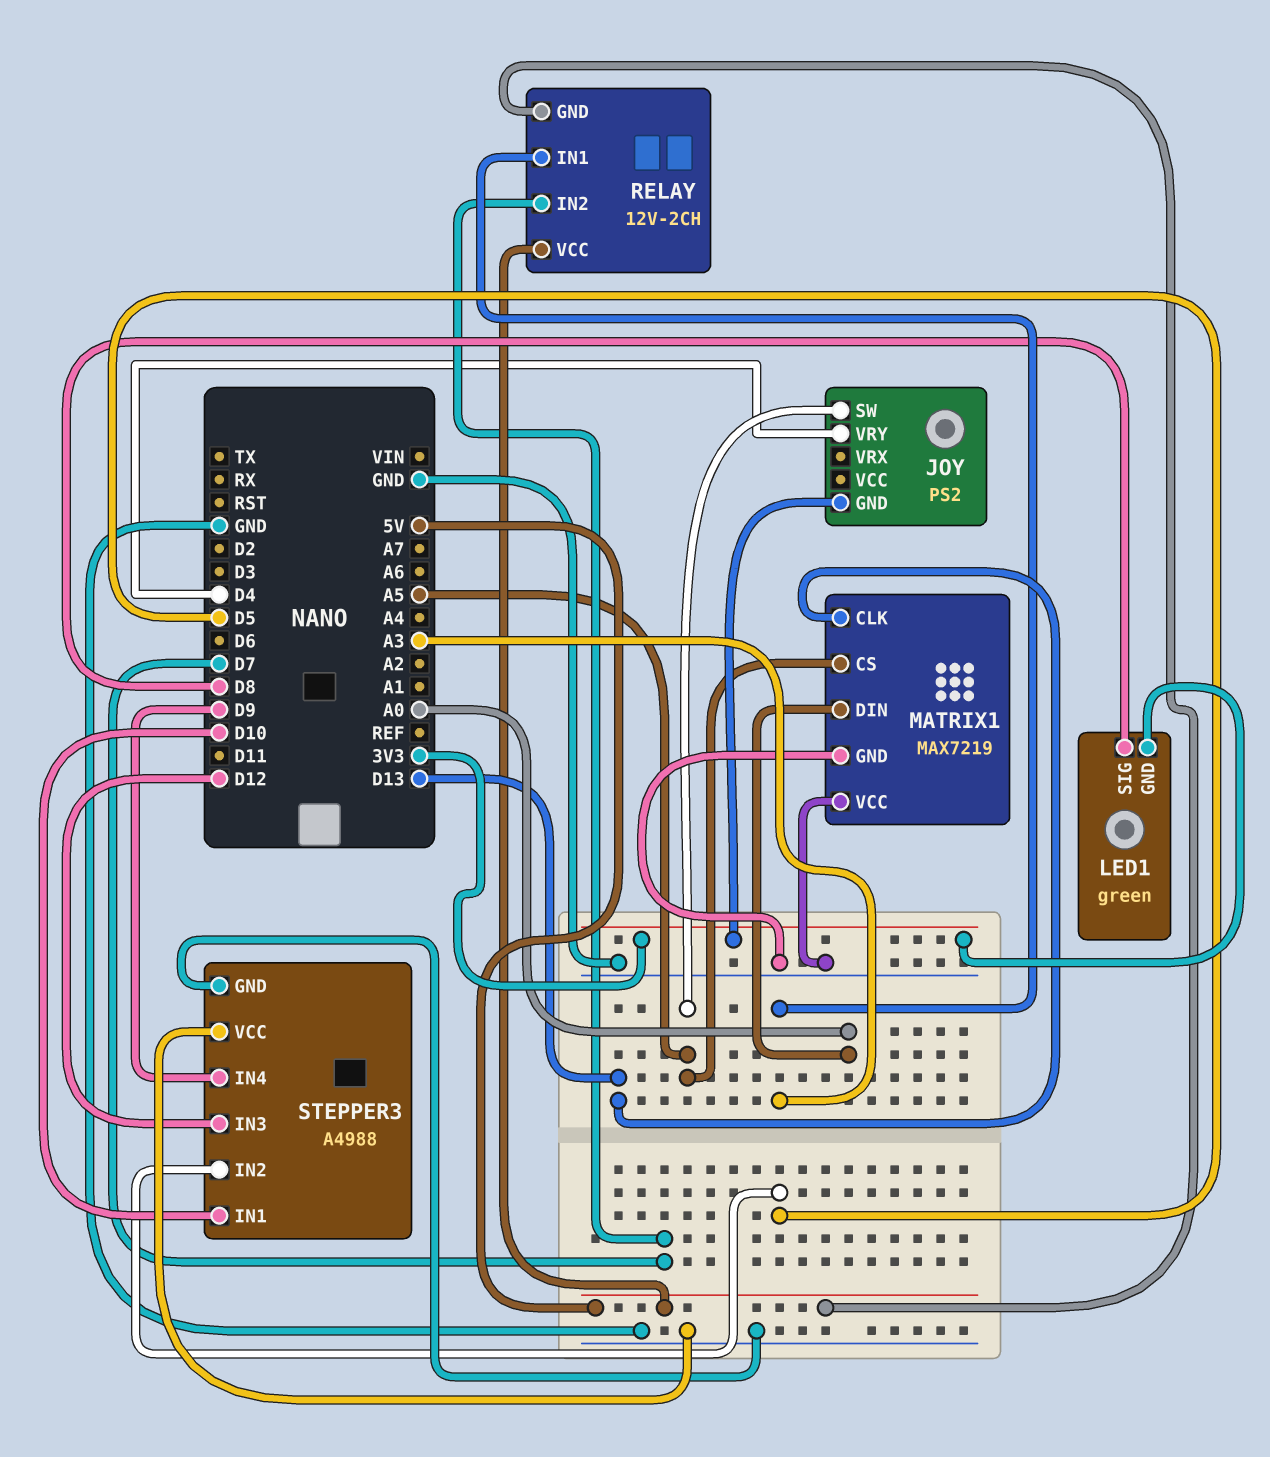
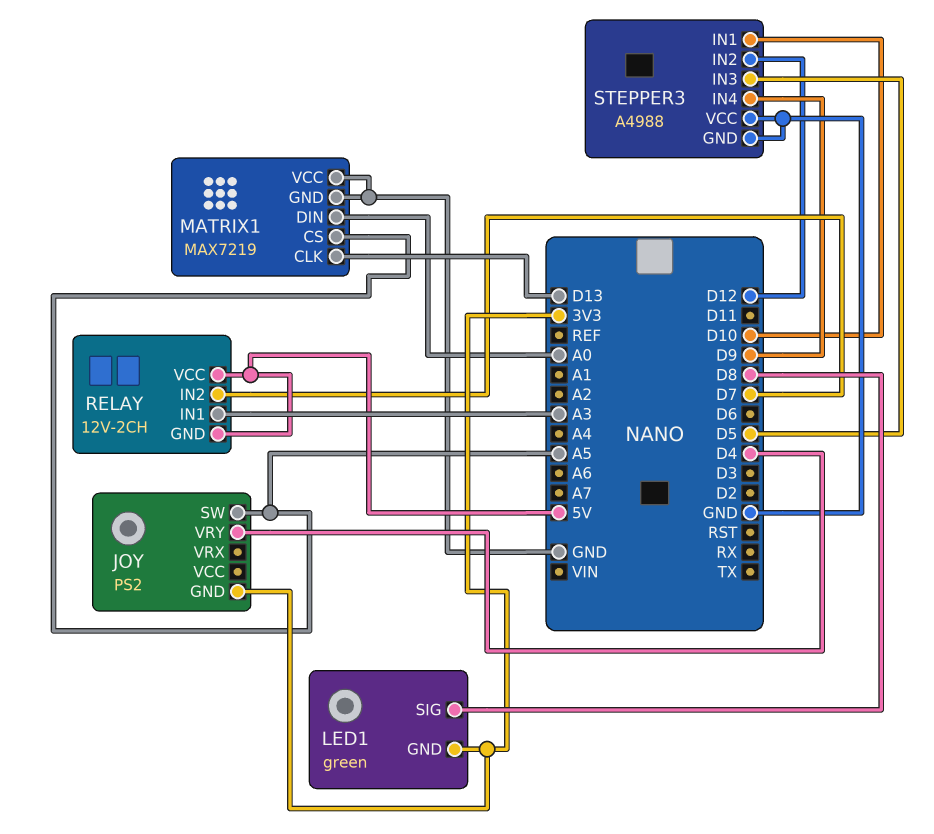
STEPPER3 pin IN2: D5 -> D12
STEPPER3 pin IN3: D12 -> D5

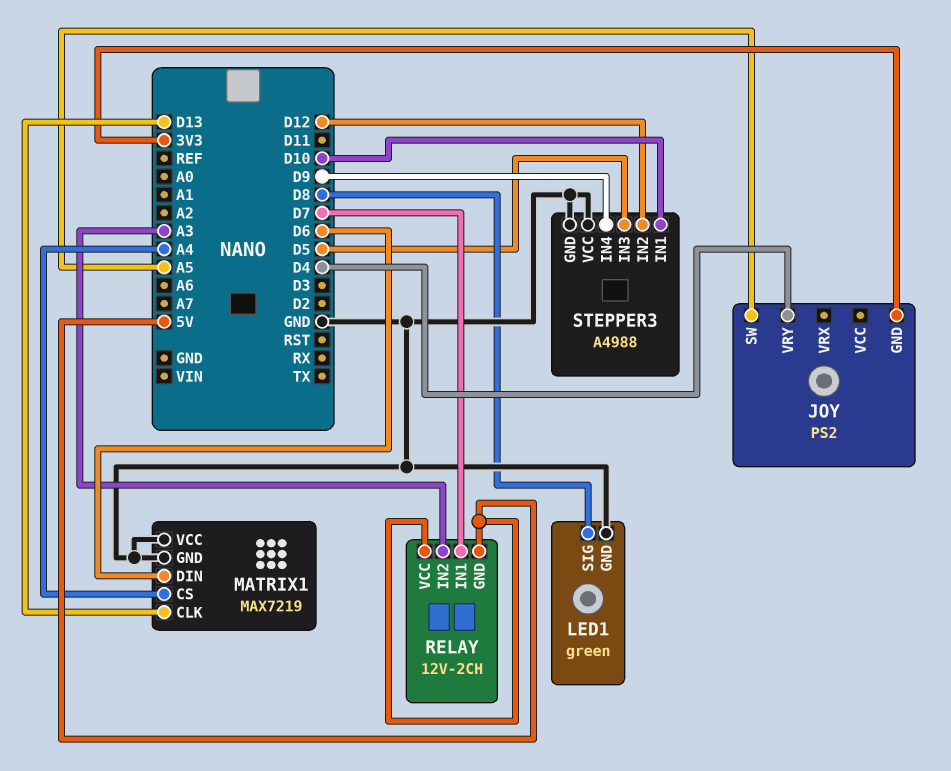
LED1 pin GND: 3V3 -> GND
MATRIX1 pin CS: A5 -> A4
MATRIX1 pin DIN: A0 -> D6
RELAY pin IN1: A3 -> D7
RELAY pin IN2: D7 -> A3

